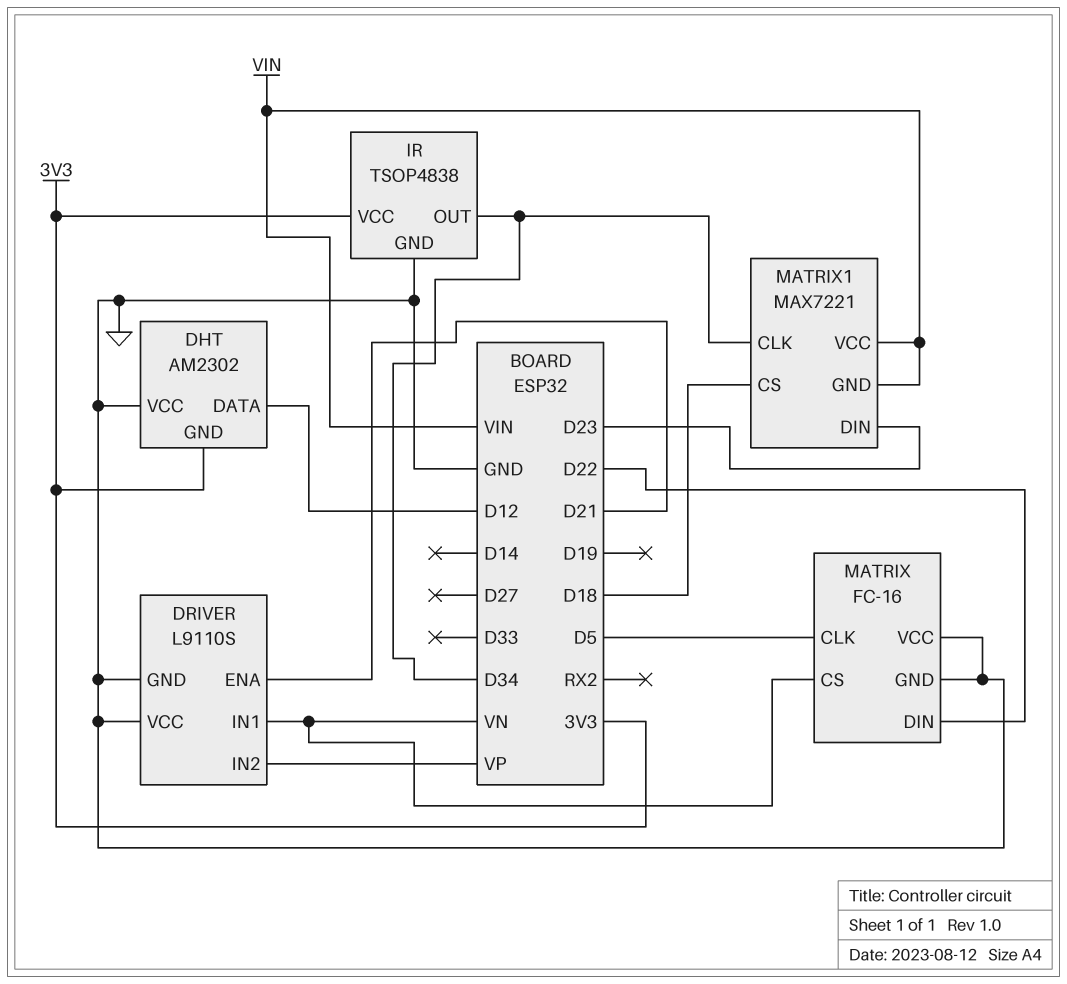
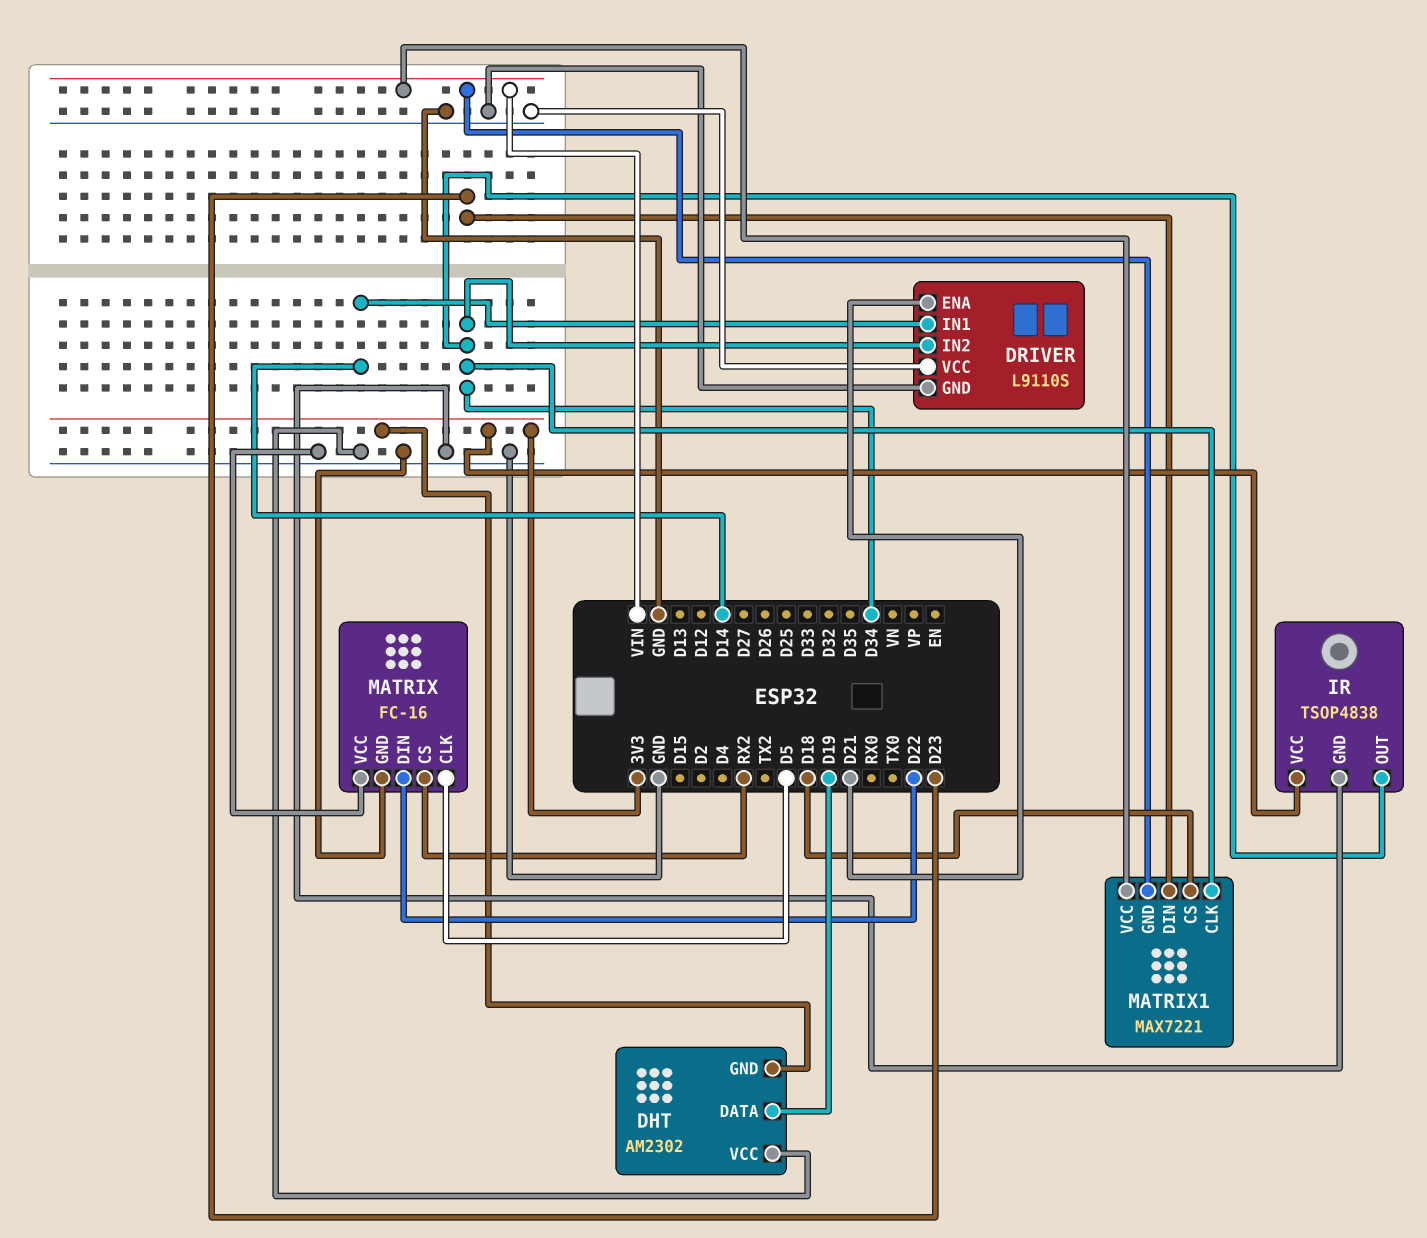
DHT pin DATA: D12 -> D19
DRIVER pin IN1: VN -> D14
DRIVER pin IN2: VP -> D34
MATRIX pin CS: VN -> RX2

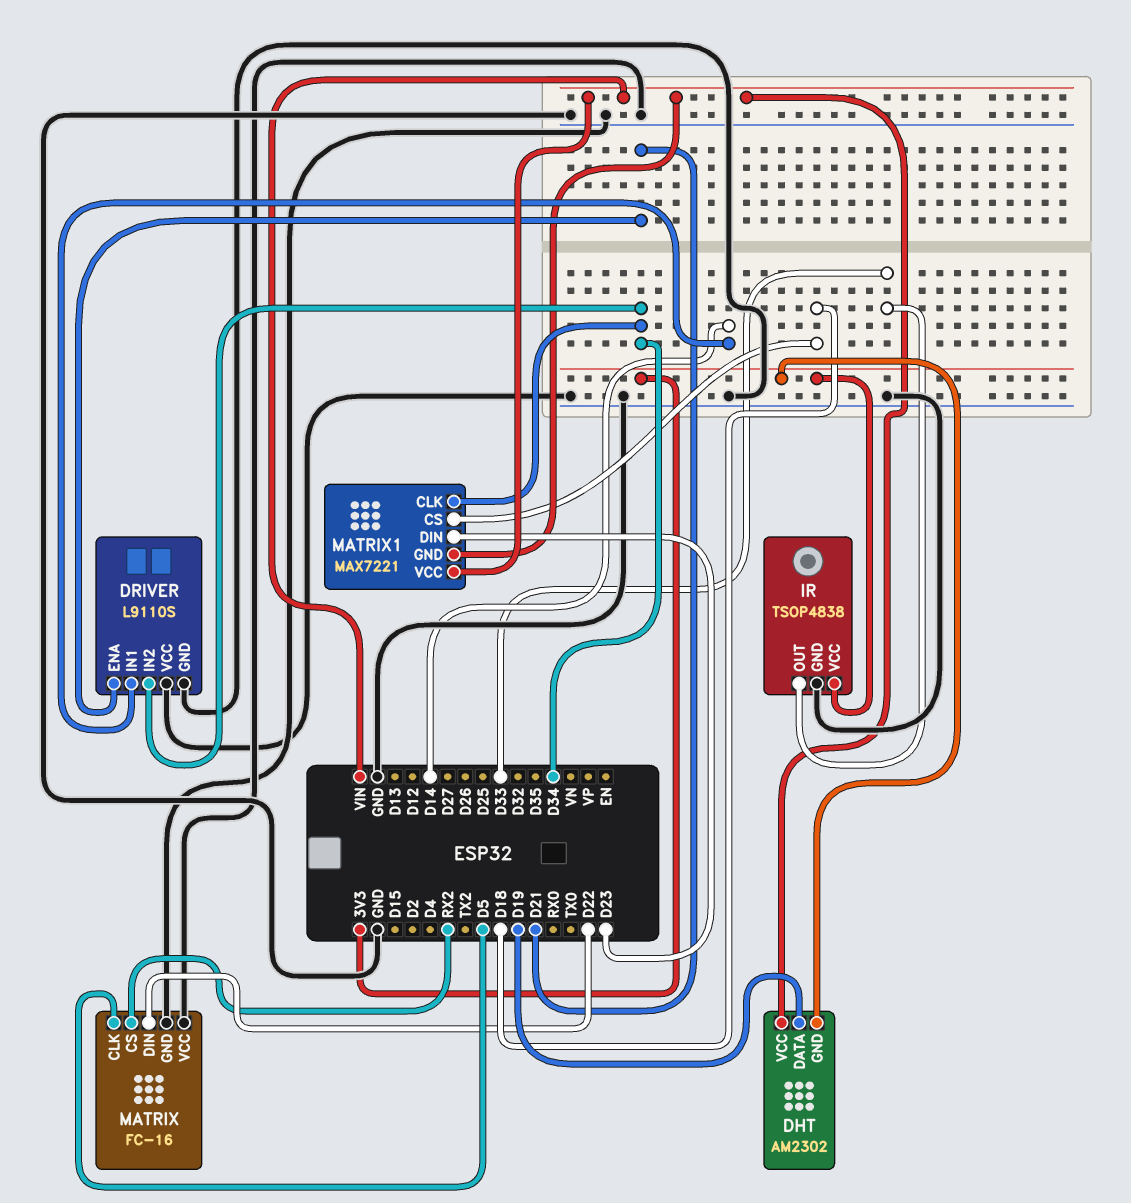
DHT pin VCC: GND -> VIN
IR pin OUT: D34 -> D33

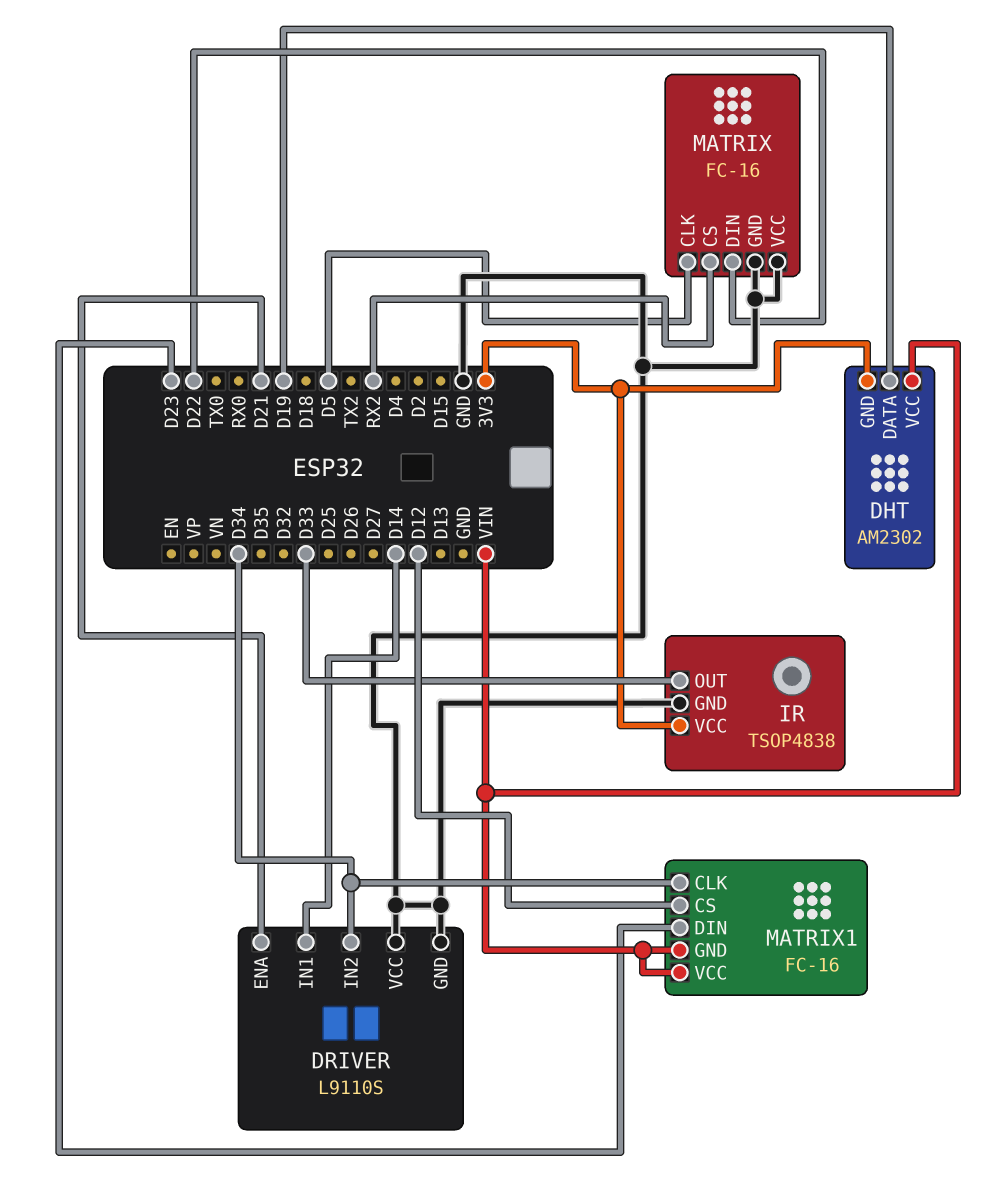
MATRIX1: MAX7221 -> FC-16
MATRIX1 pin CS: D18 -> D12

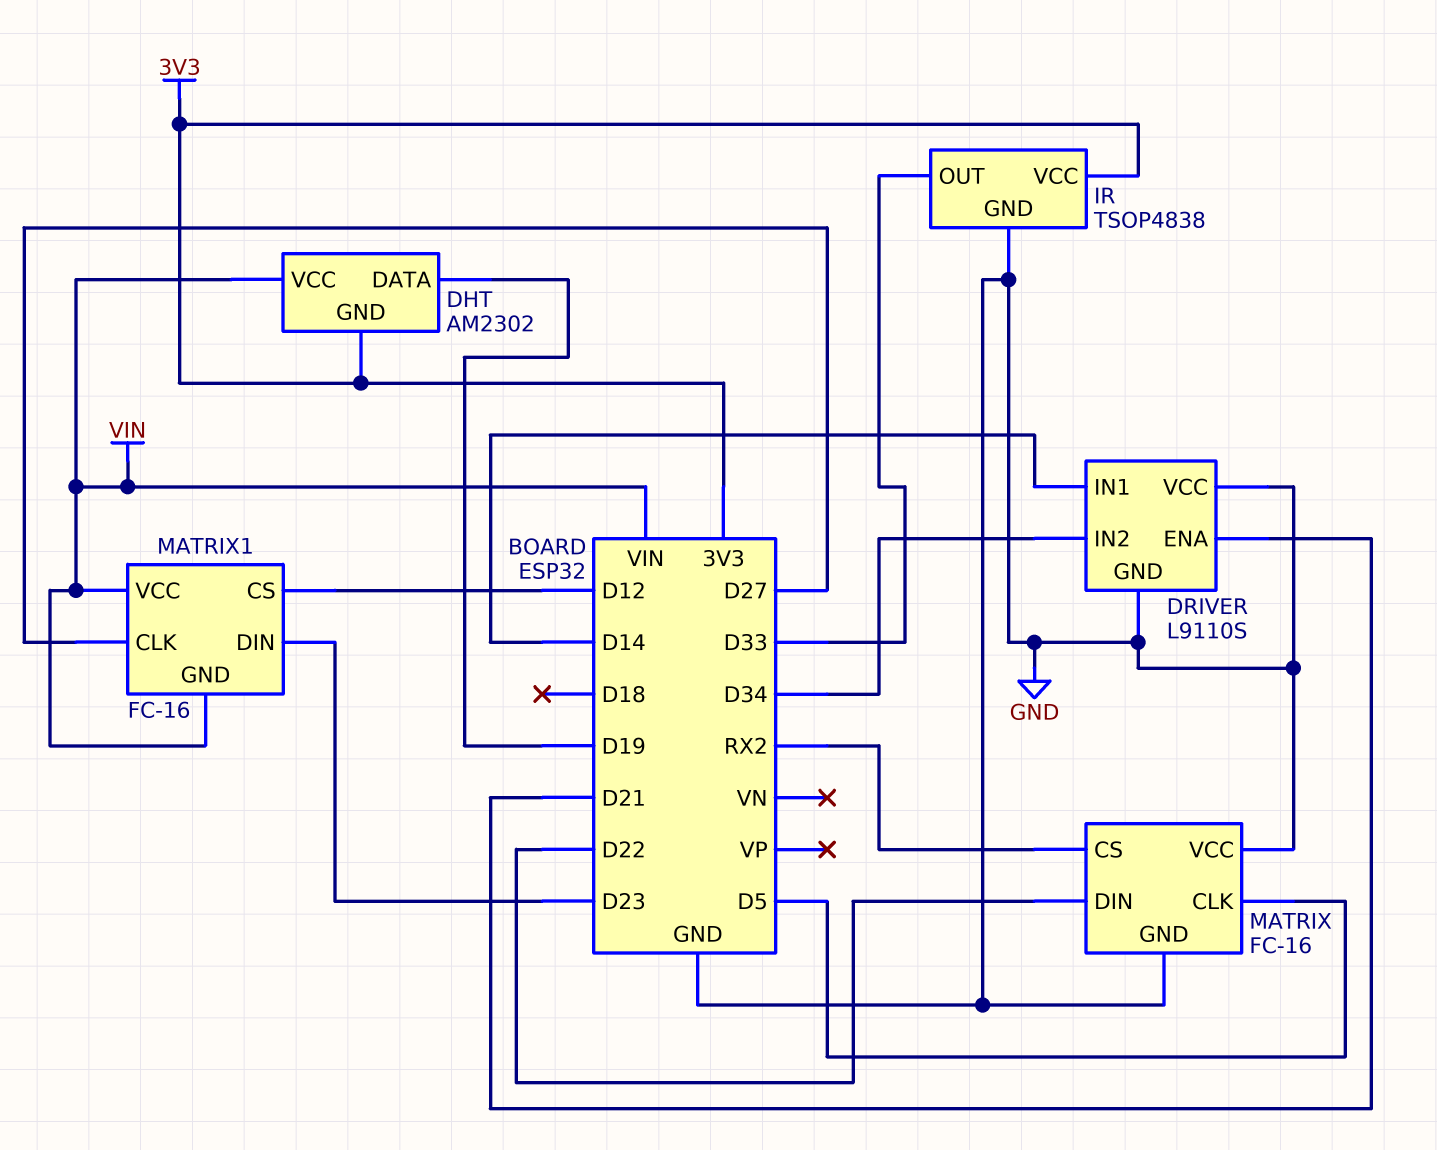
MATRIX1 pin CLK: D34 -> D27

